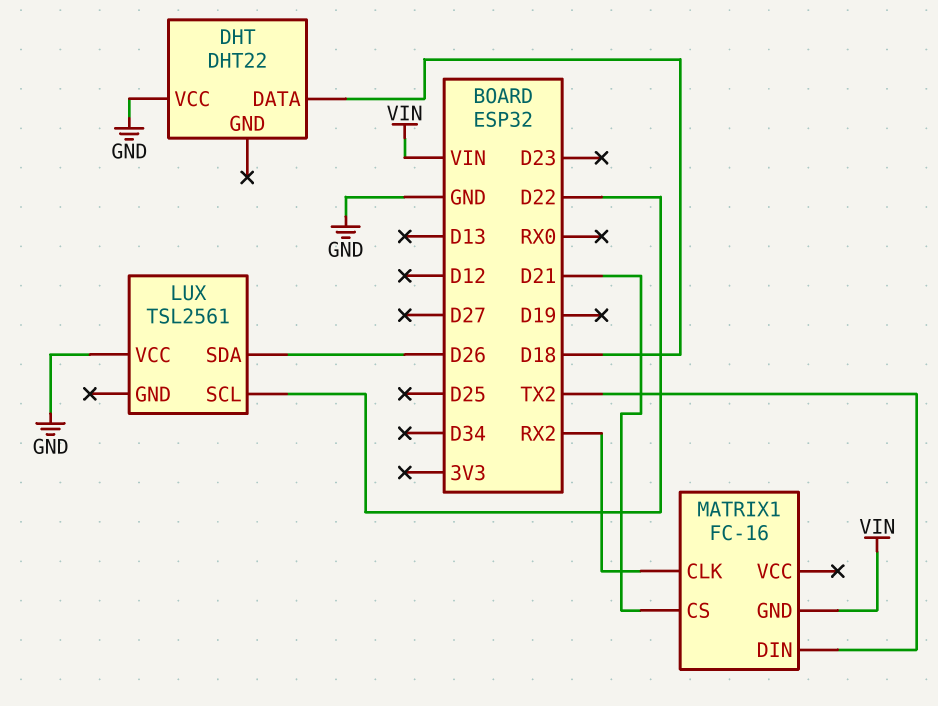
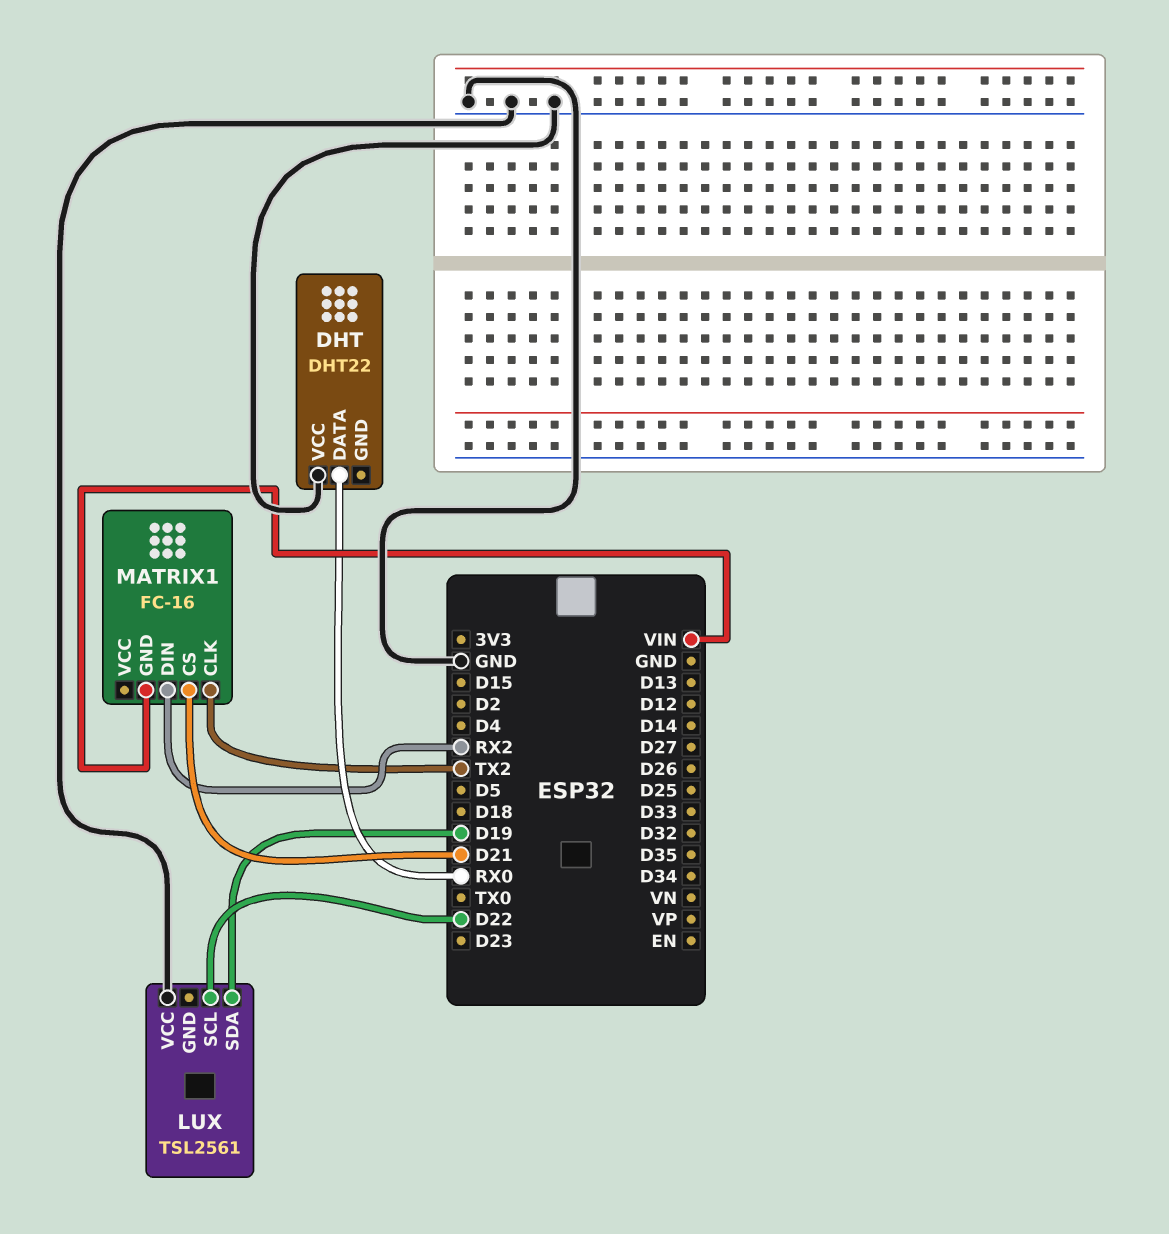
DHT pin DATA: D18 -> RX0
LUX pin SDA: D26 -> D19
MATRIX1 pin CLK: RX2 -> TX2
MATRIX1 pin DIN: TX2 -> RX2

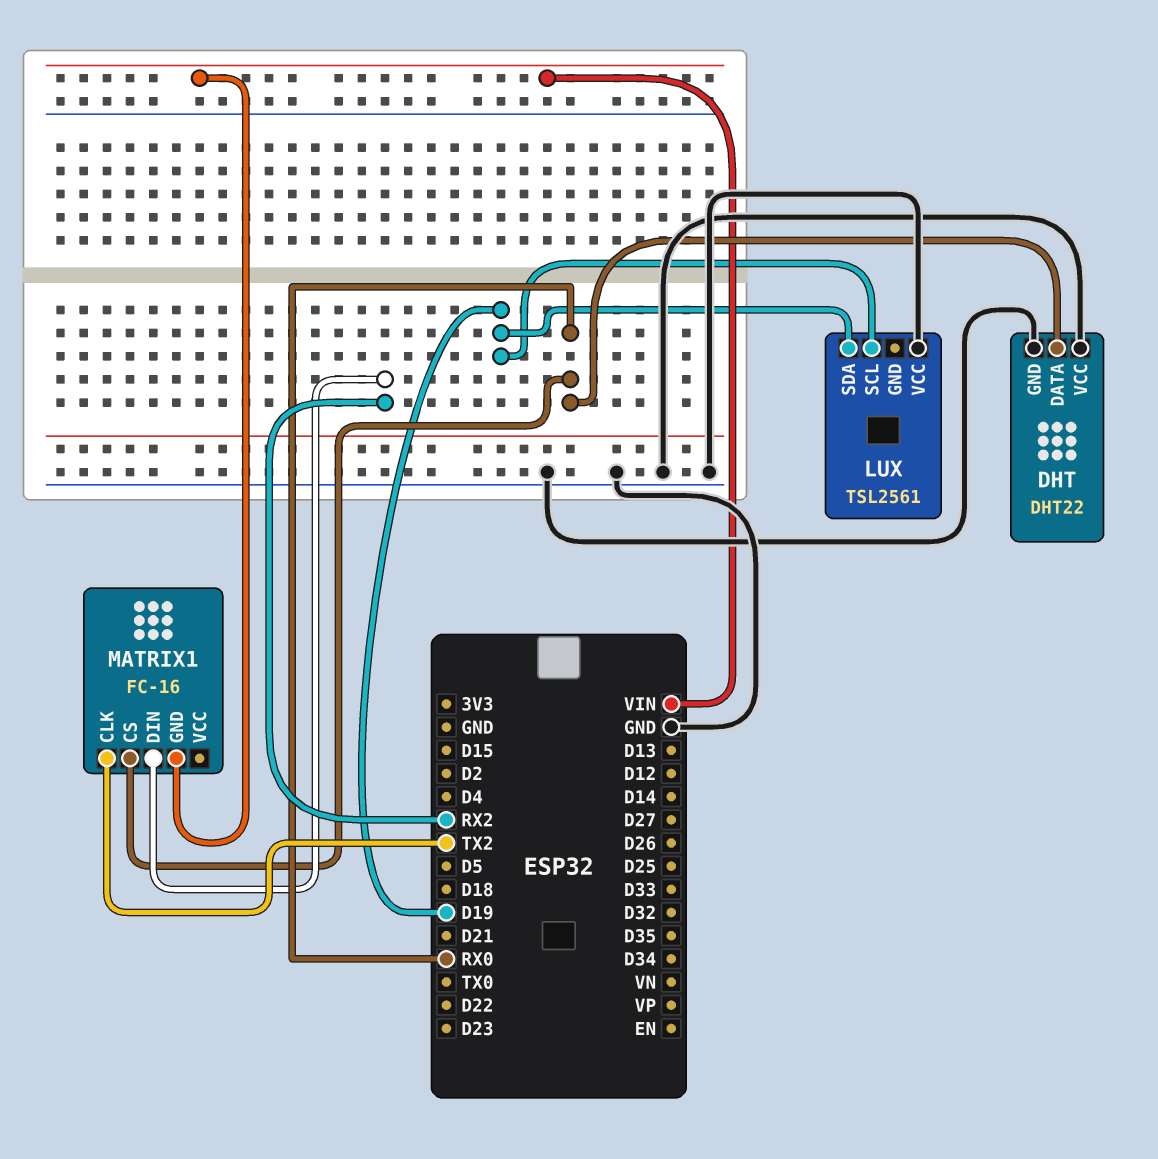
DHT pin GND: none -> GND
LUX pin SCL: D22 -> D19
MATRIX1 pin CS: D21 -> RX0

